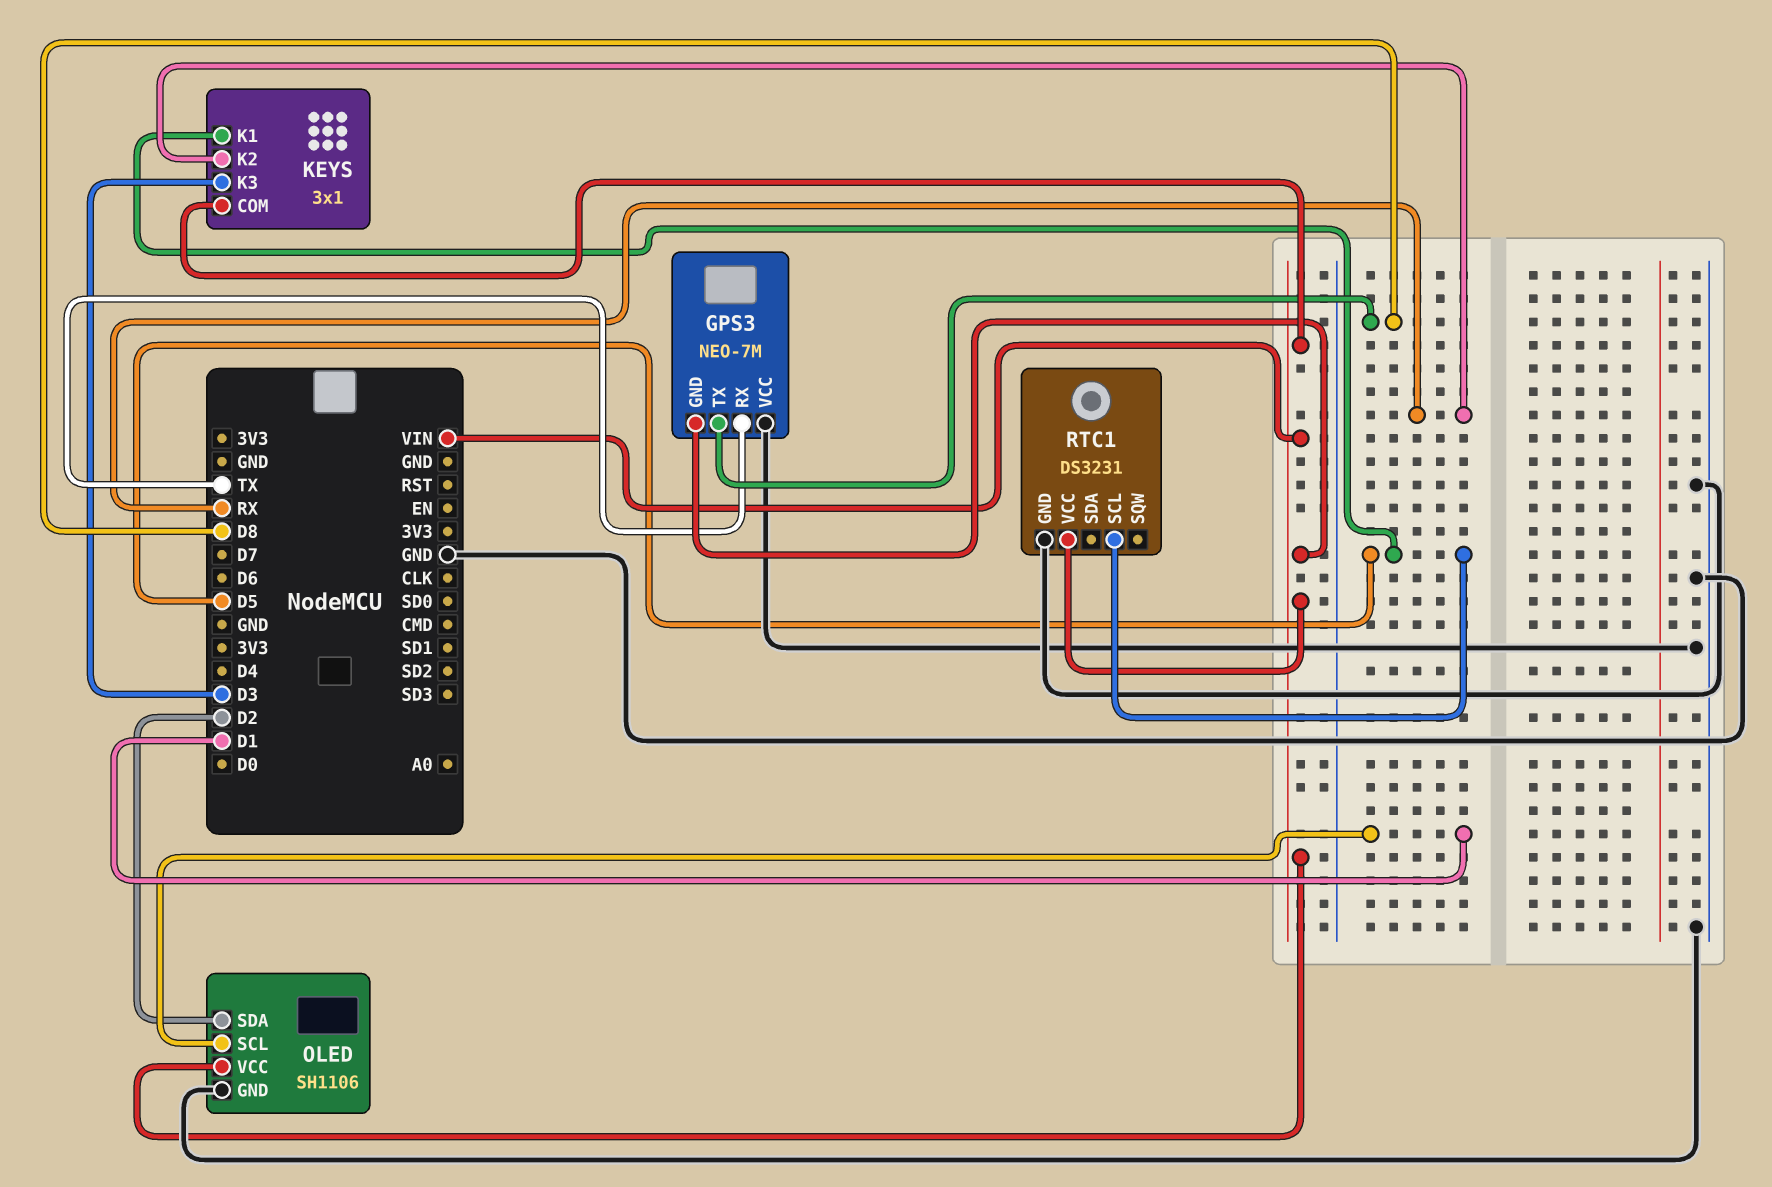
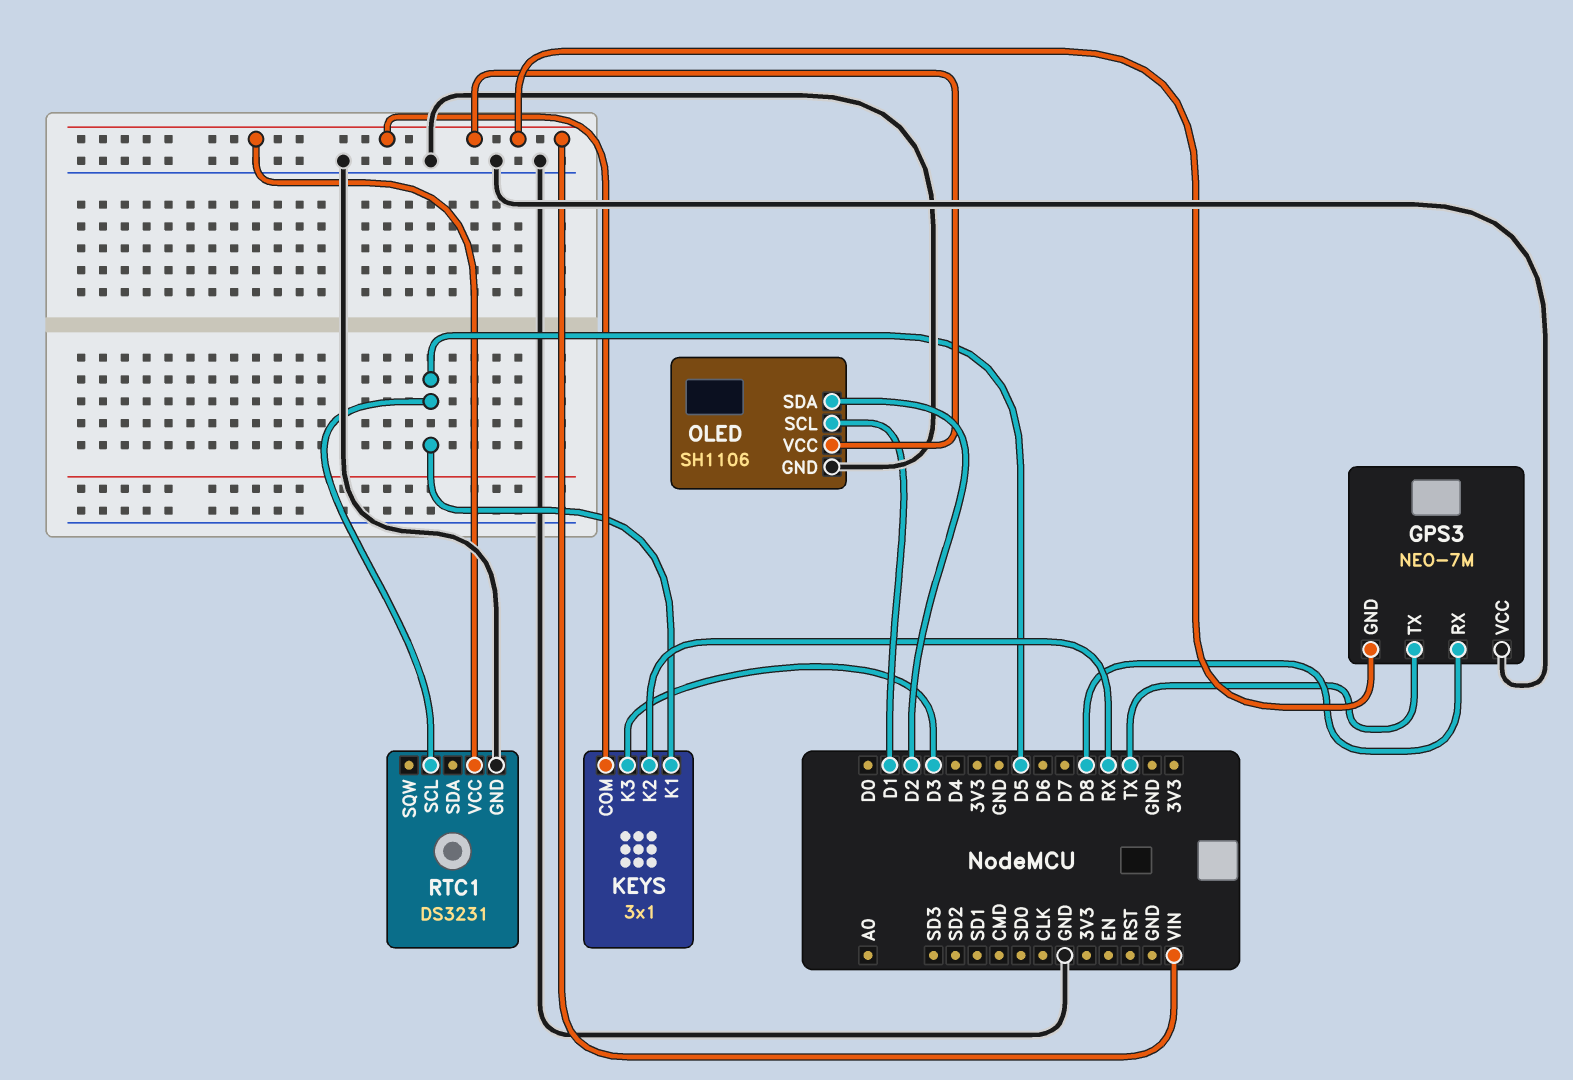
GPS3 pin RX: TX -> D8
GPS3 pin TX: D8 -> TX

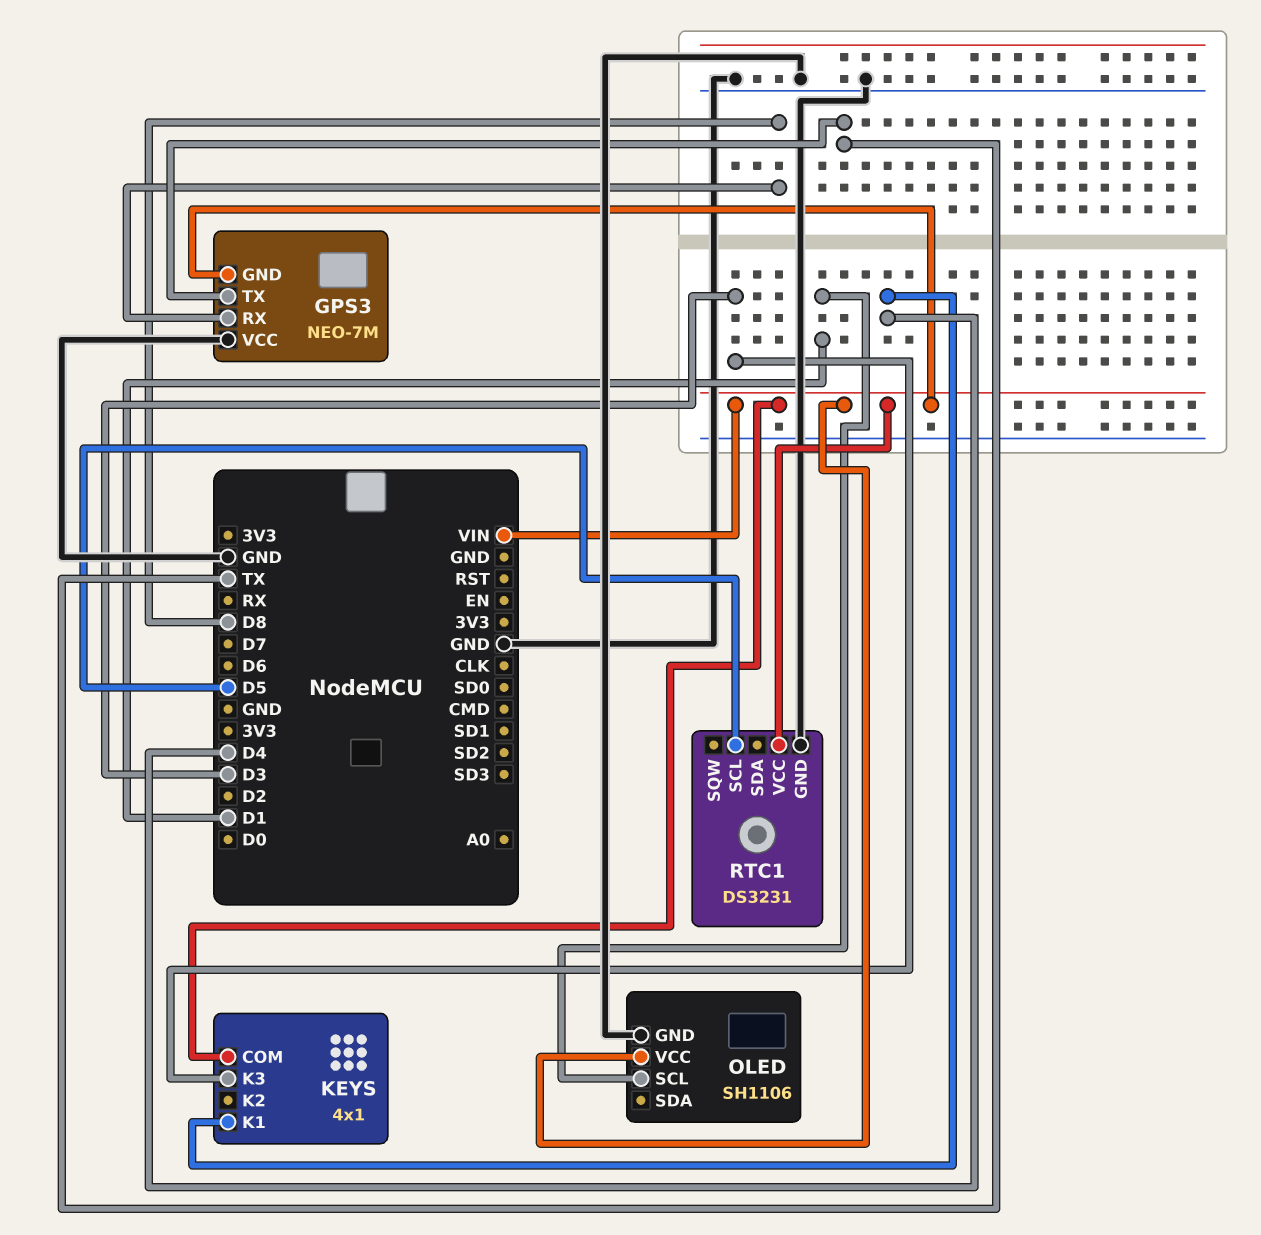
KEYS: 3x1 -> 4x1
KEYS pin K1: D5 -> D4
KEYS pin K2: RX -> none
OLED pin SDA: D2 -> none

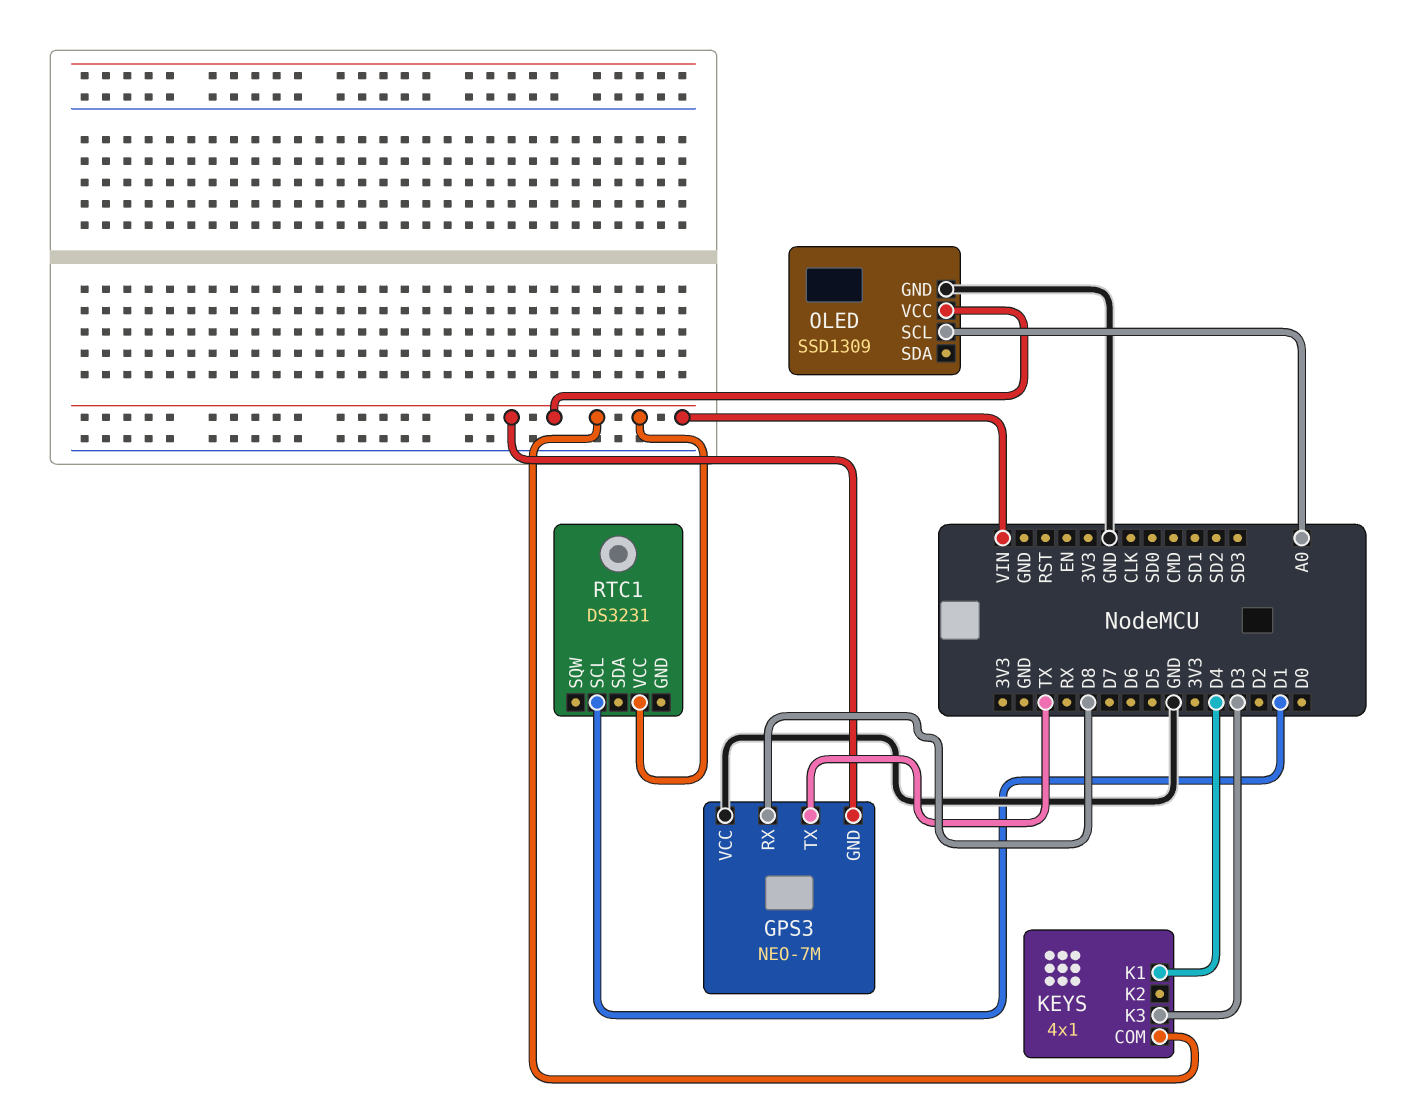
OLED: SH1106 -> SSD1309
OLED pin SCL: D1 -> A0
RTC1 pin GND: GND -> none
RTC1 pin SCL: D5 -> D1

